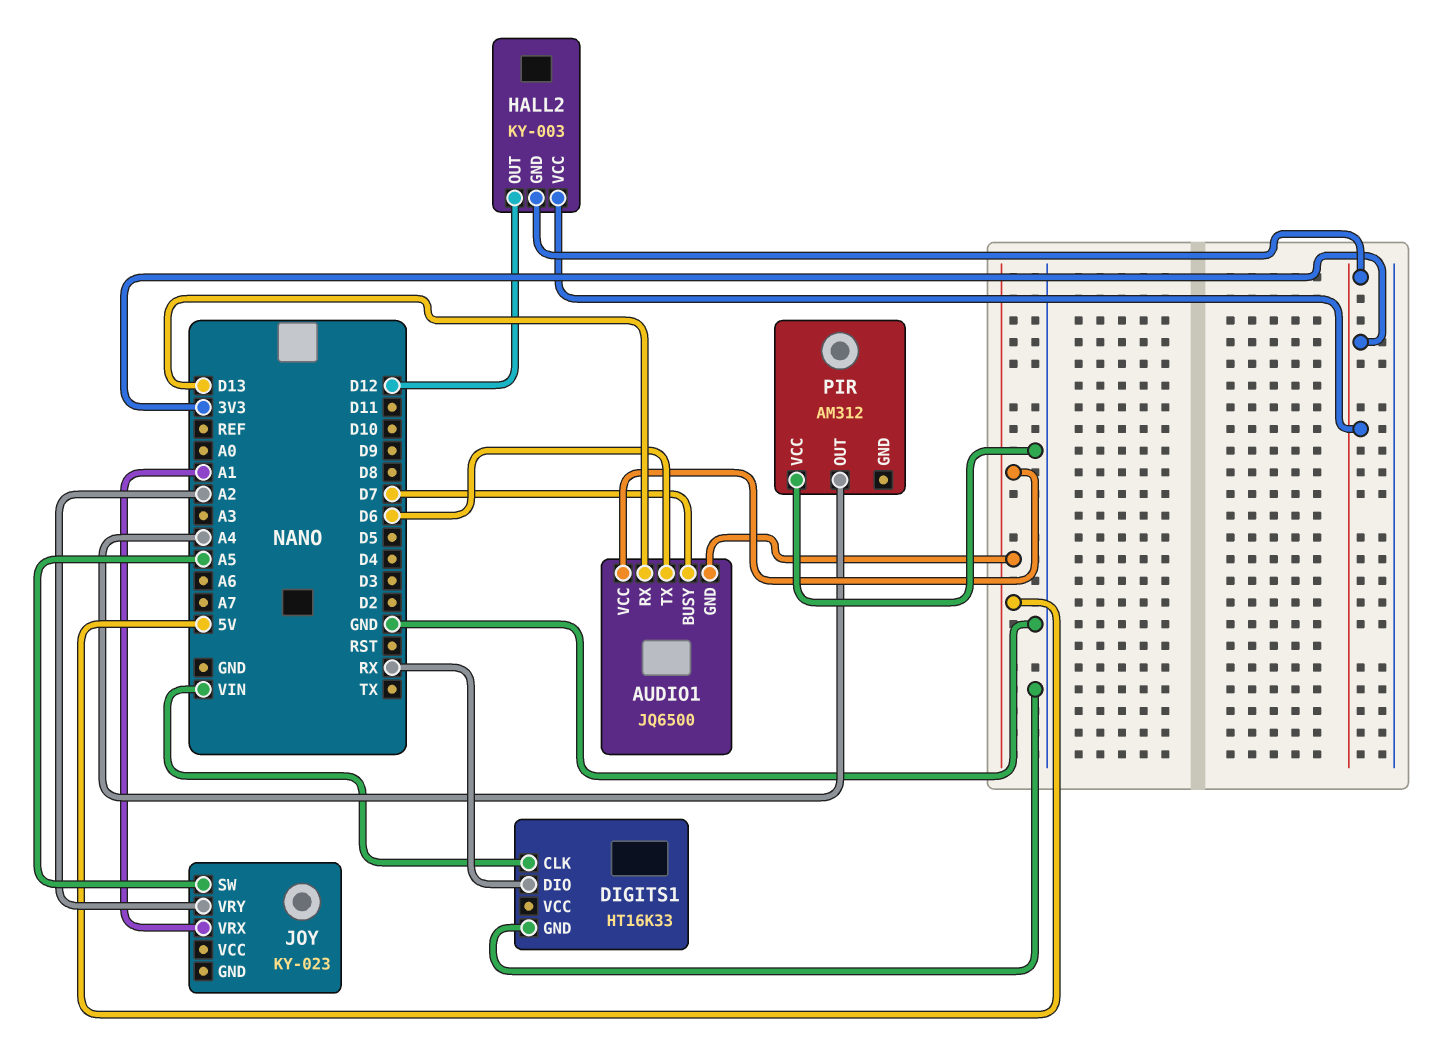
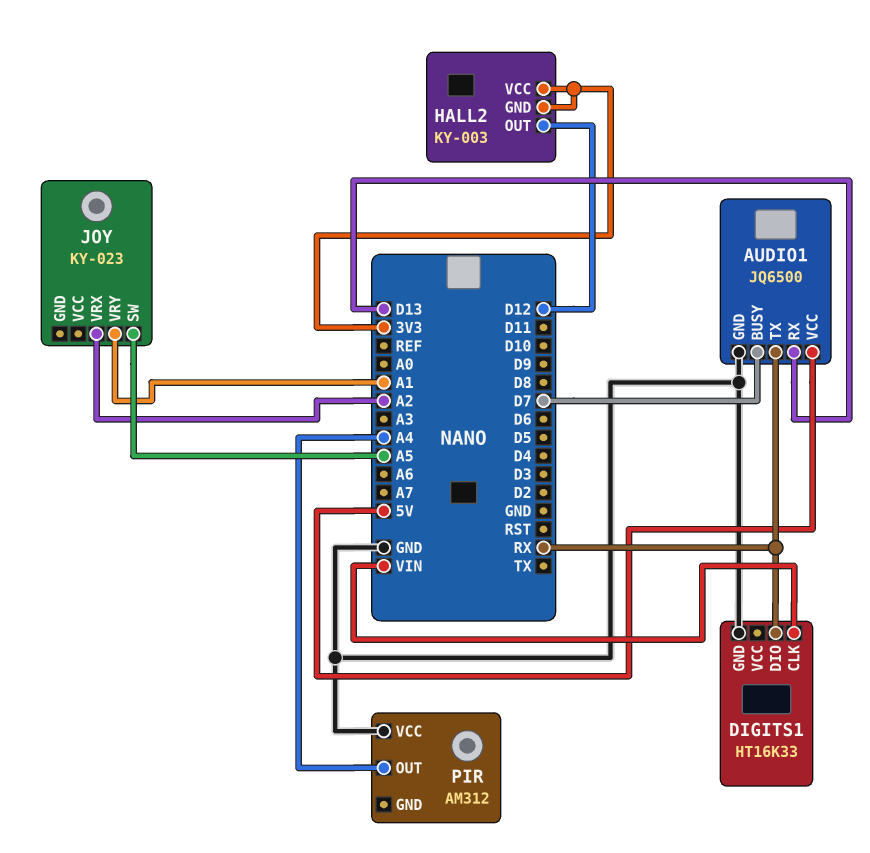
AUDIO1 pin GND: 5V -> GND
AUDIO1 pin TX: D6 -> RX
JOY pin VRX: A1 -> A2
JOY pin VRY: A2 -> A1

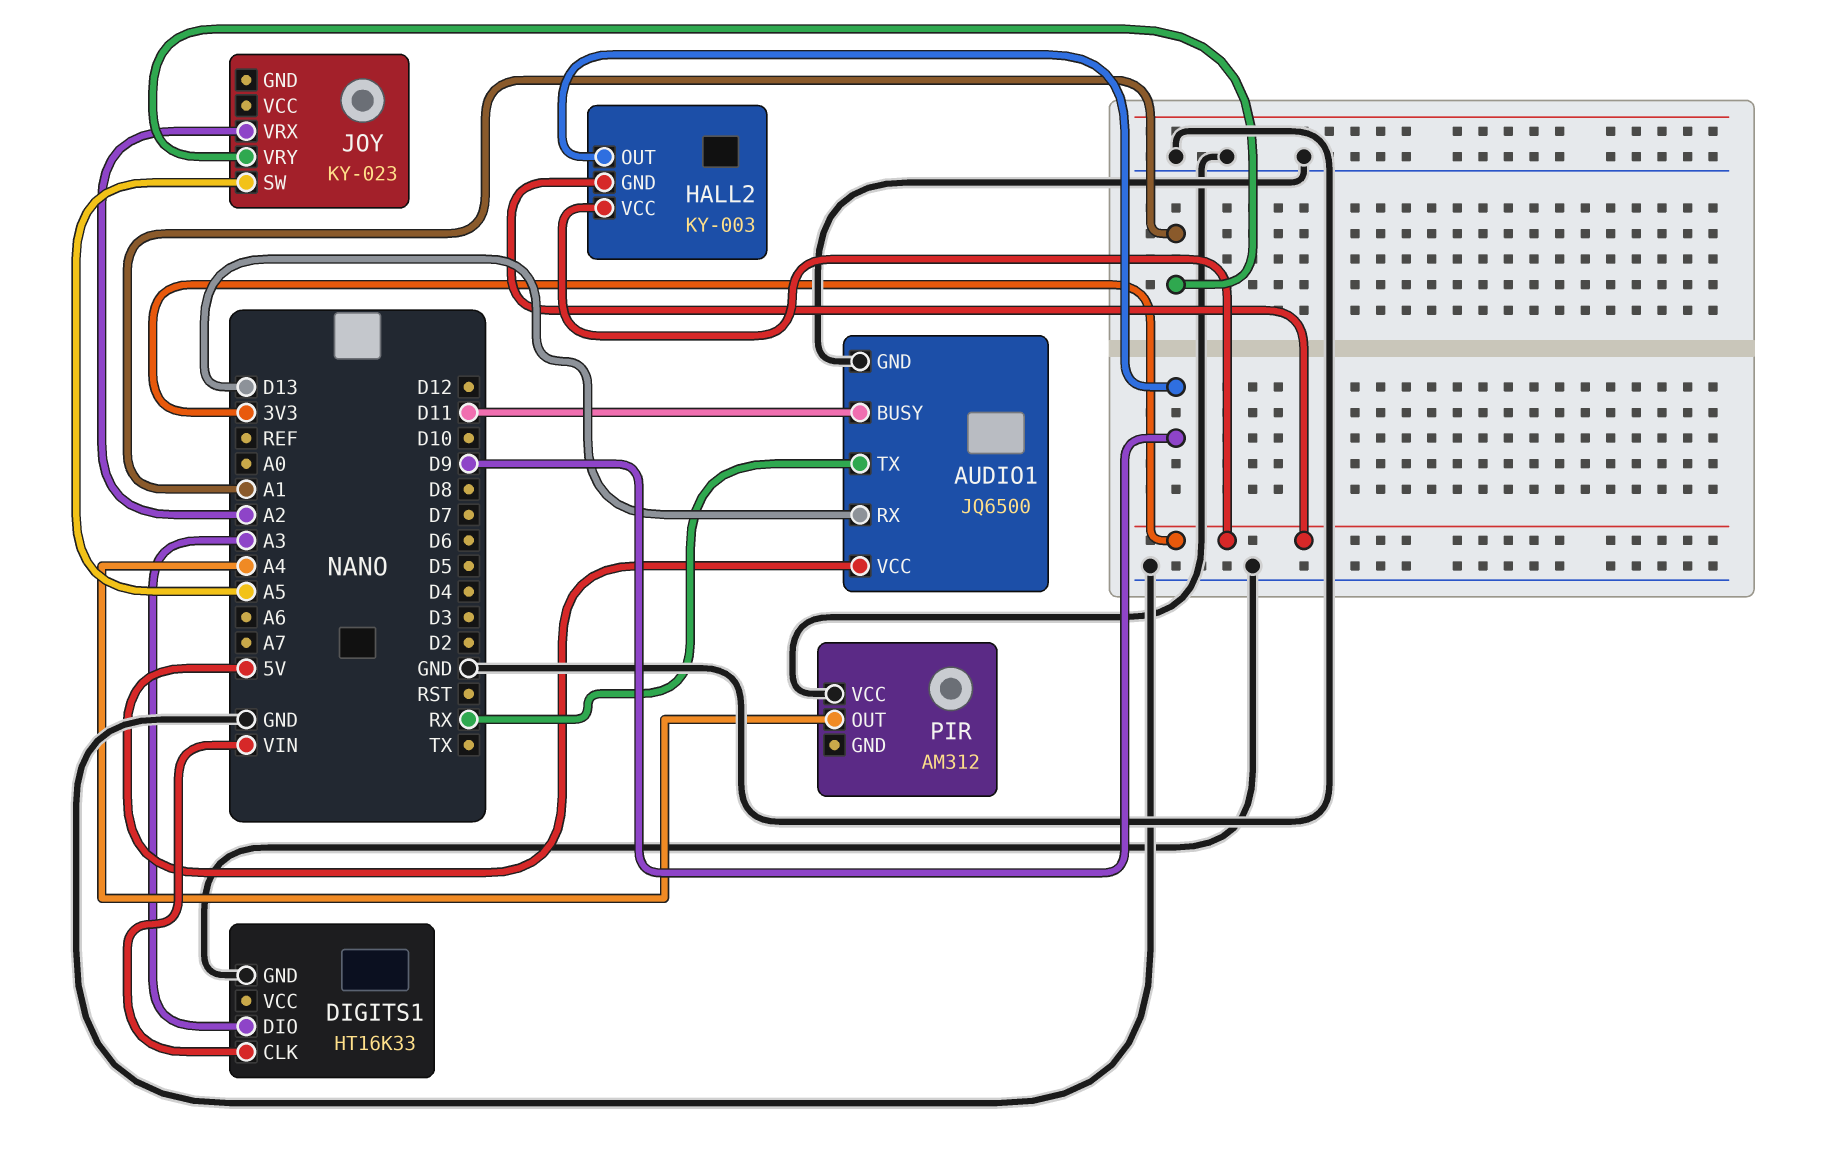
AUDIO1 pin BUSY: D7 -> D11
DIGITS1 pin DIO: RX -> A3
HALL2 pin OUT: D12 -> D9

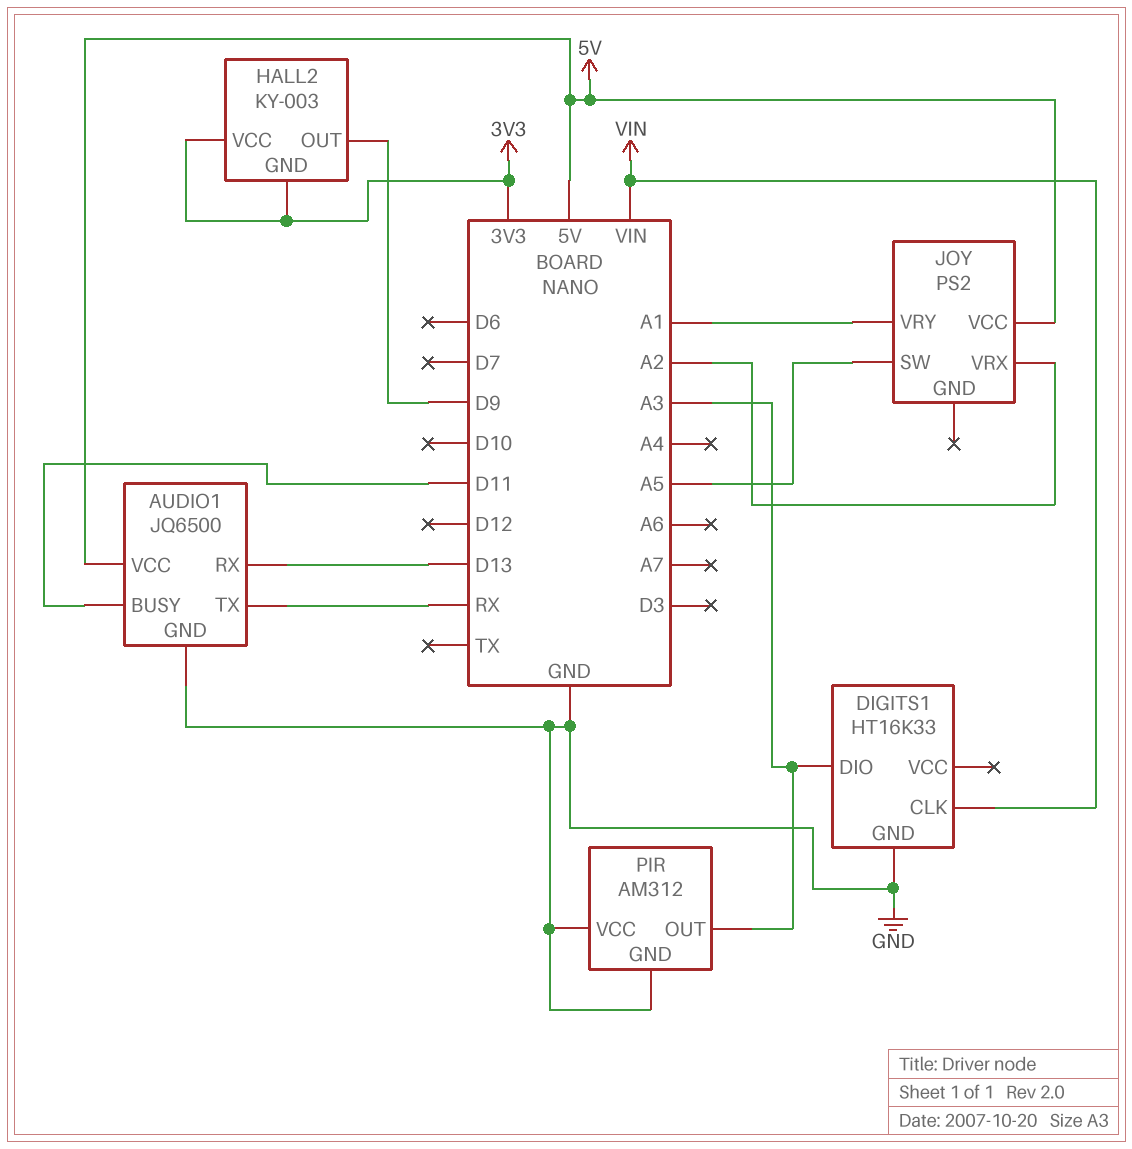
JOY: KY-023 -> PS2
JOY pin VCC: none -> 5V
PIR pin GND: none -> GND
PIR pin OUT: A4 -> A3

